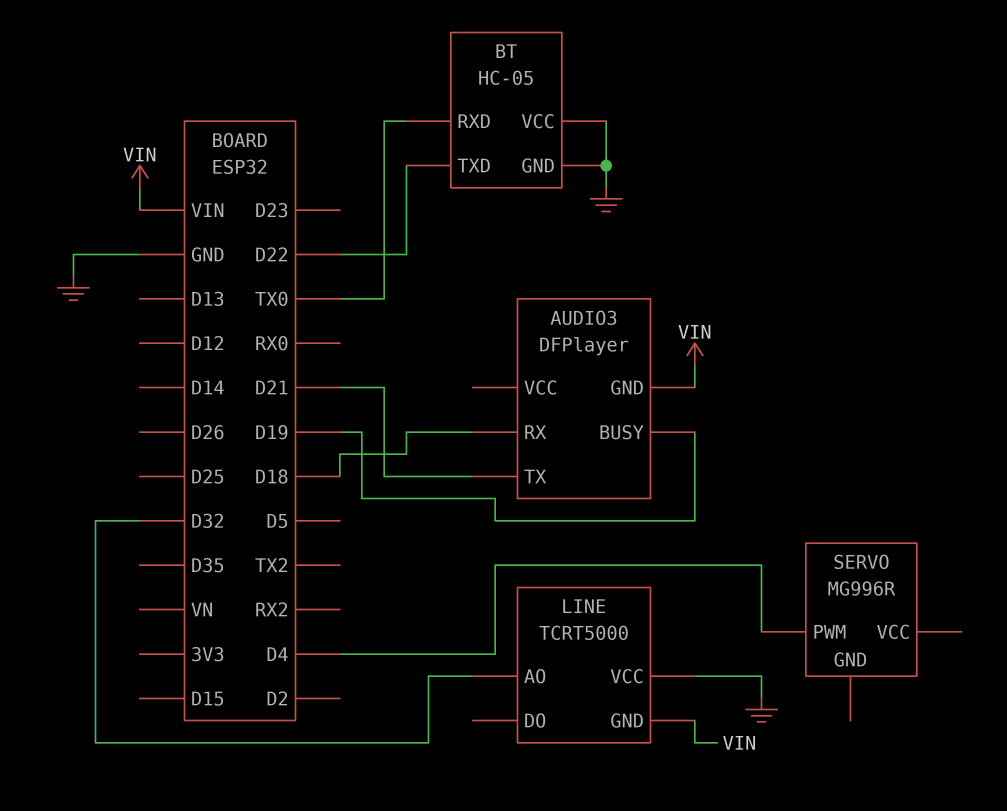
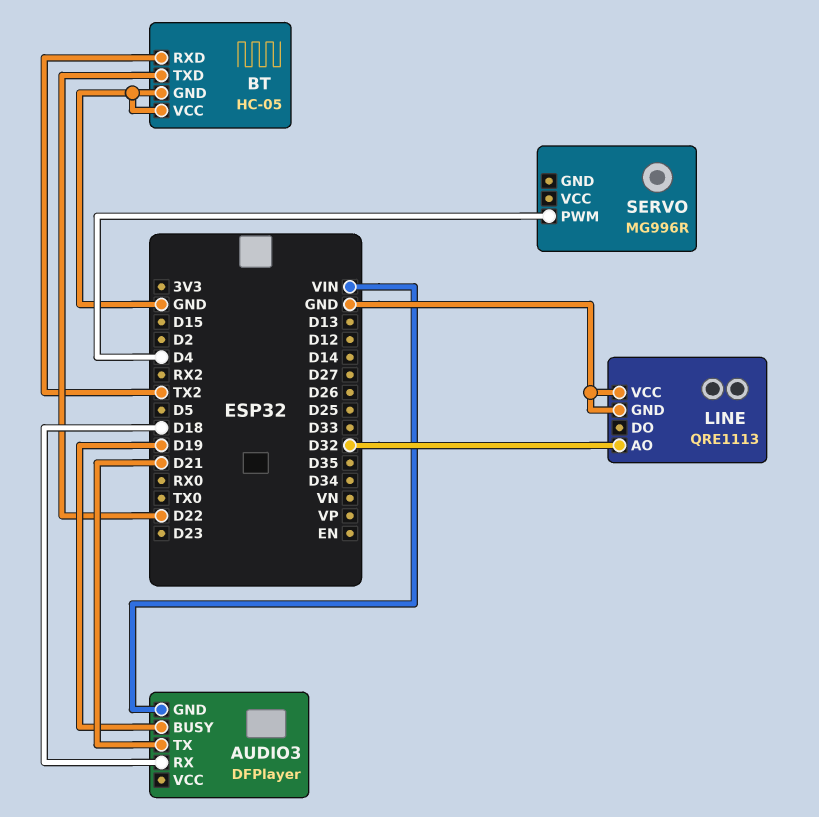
BT pin RXD: TX0 -> TX2
LINE: TCRT5000 -> QRE1113
LINE pin GND: VIN -> GND

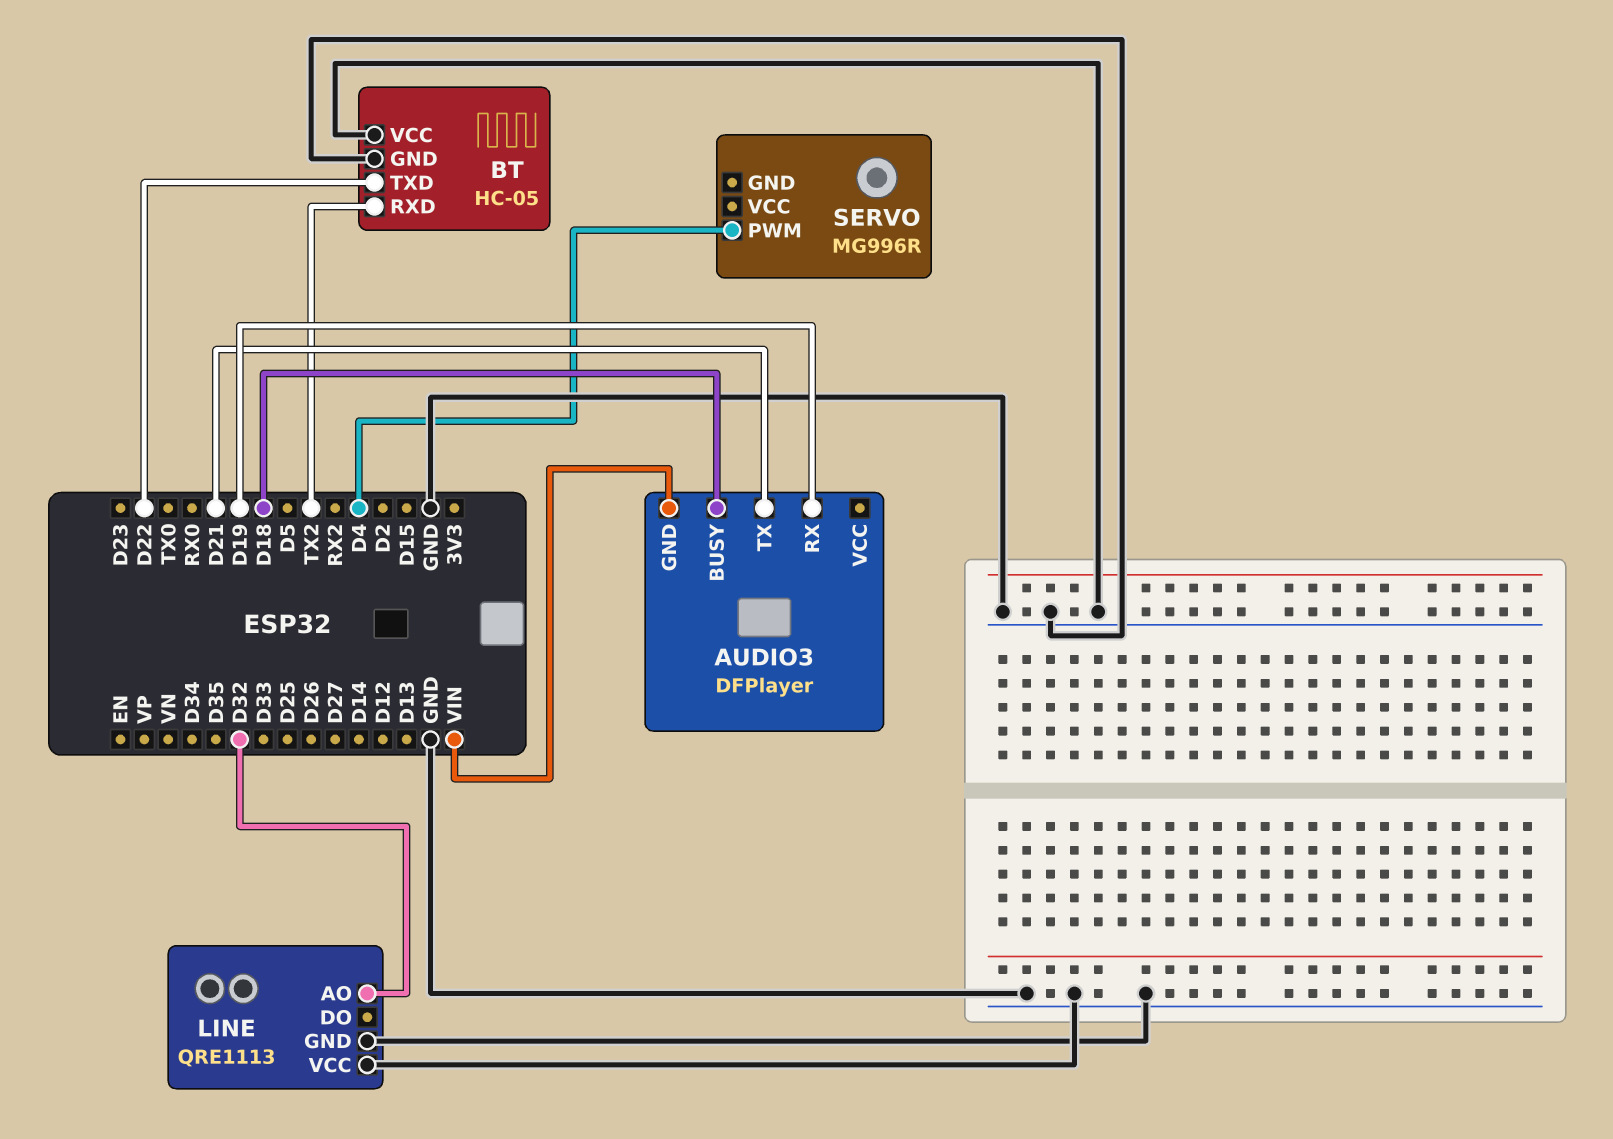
AUDIO3 pin BUSY: D19 -> D18
AUDIO3 pin RX: D18 -> D19

